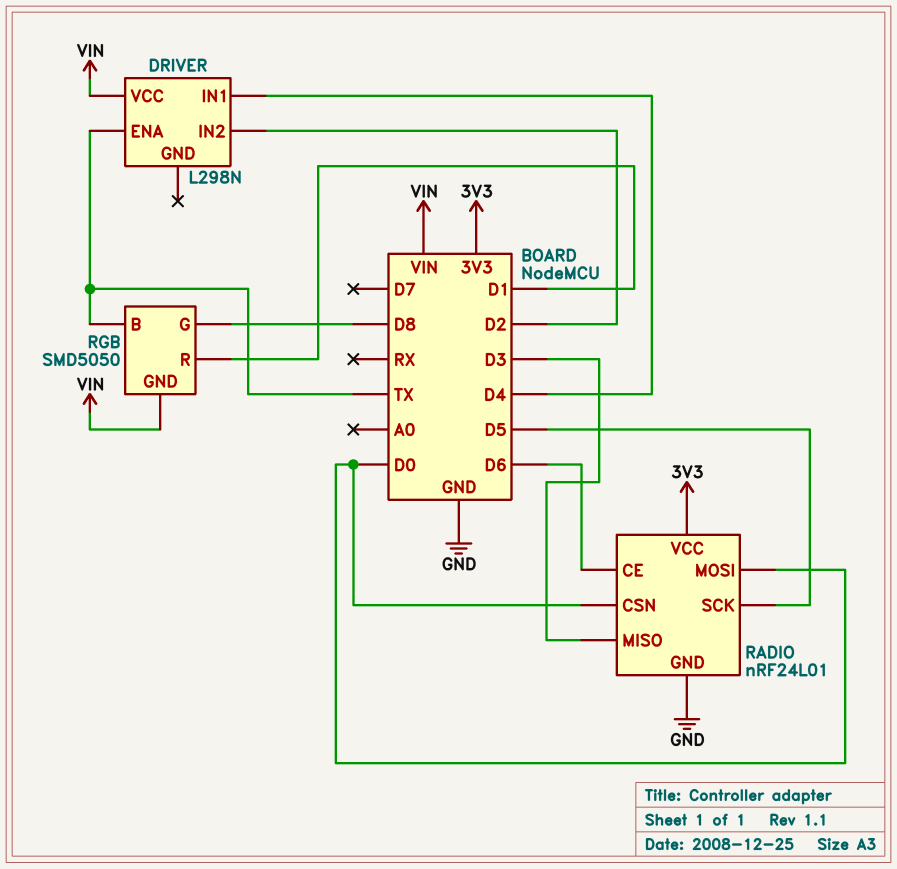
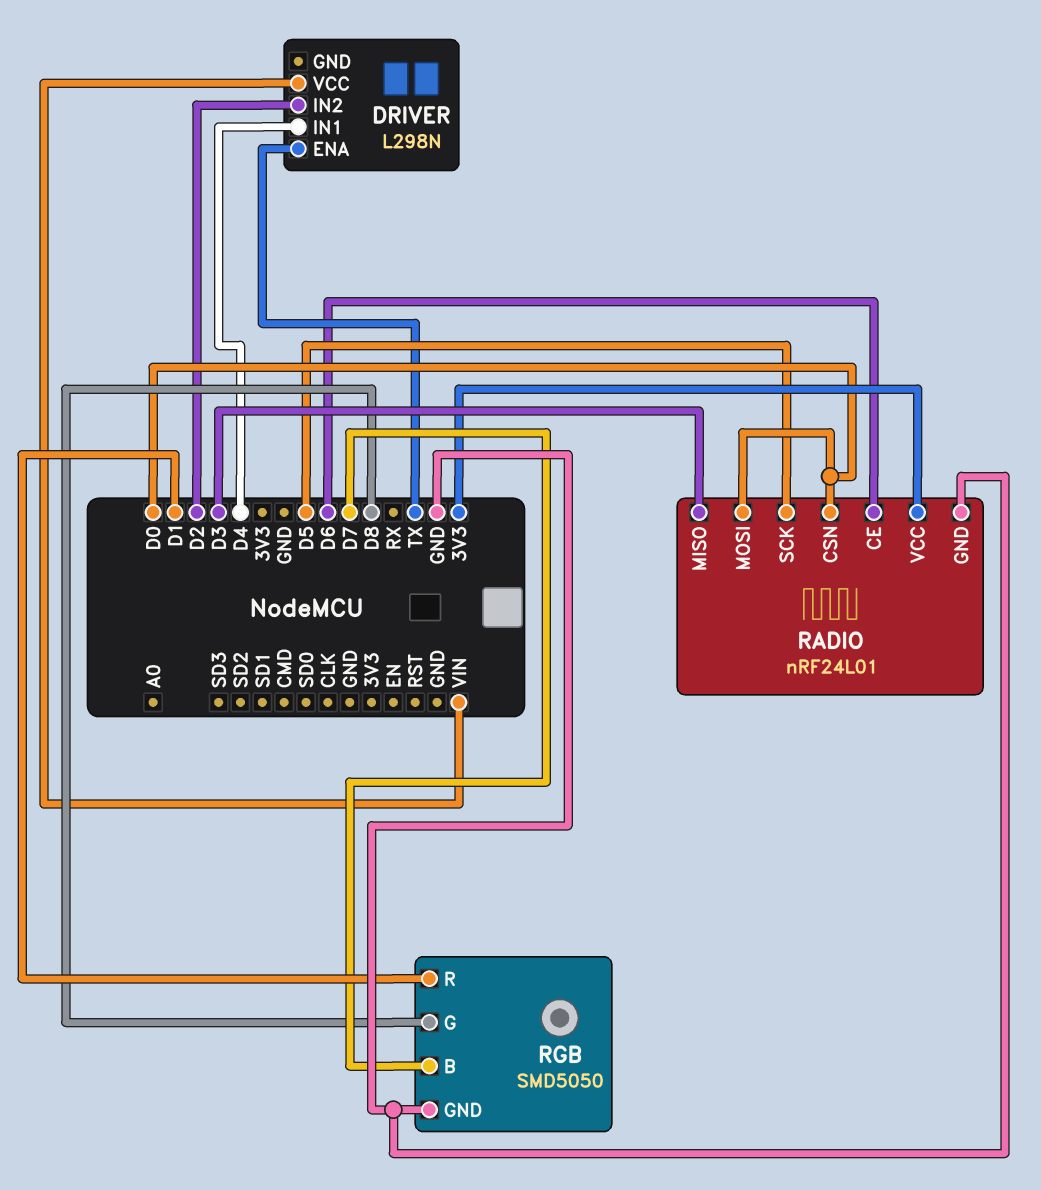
RGB pin B: TX -> D7
RGB pin GND: VIN -> GND

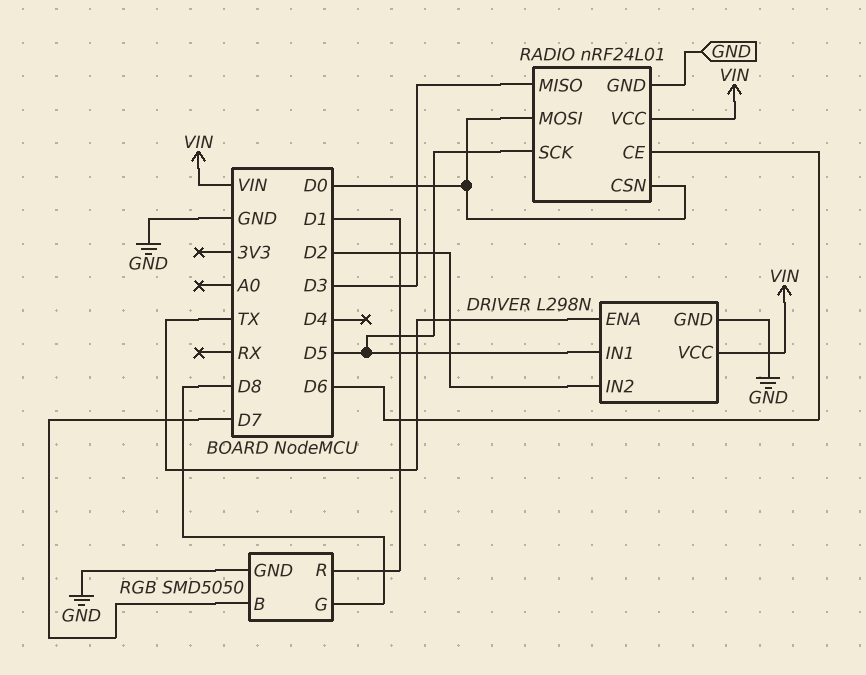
DRIVER pin GND: none -> GND
DRIVER pin IN1: D4 -> D5
RADIO pin VCC: 3V3 -> VIN

